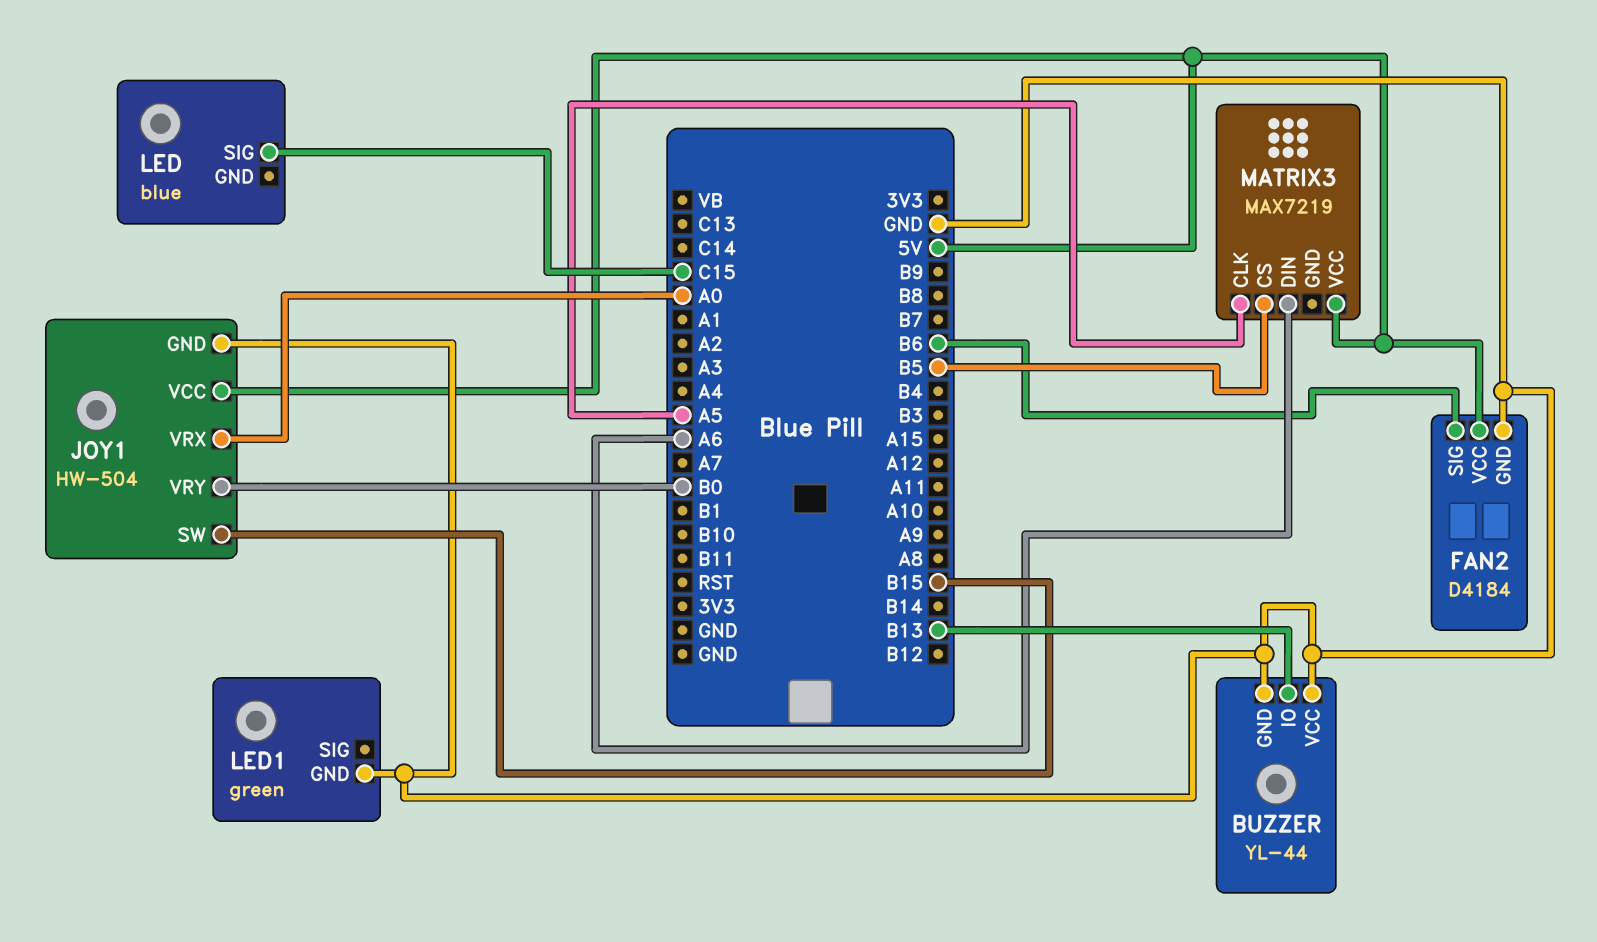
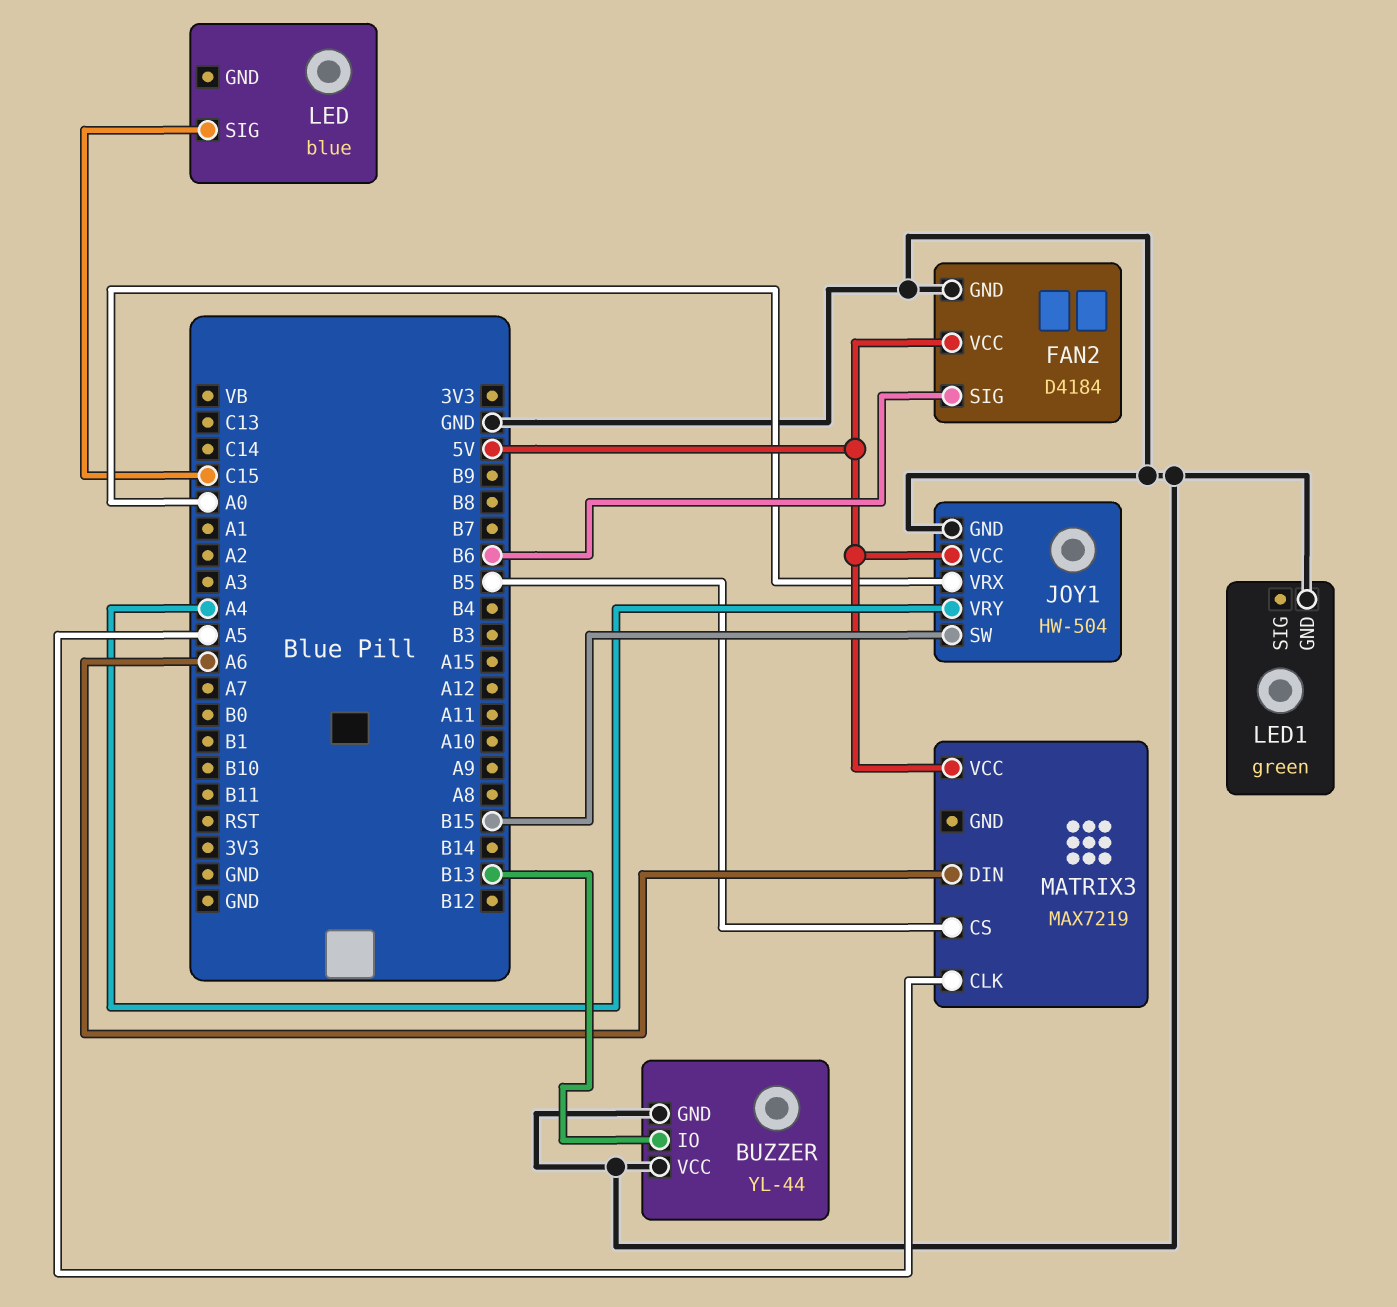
JOY1 pin VRY: B0 -> A4

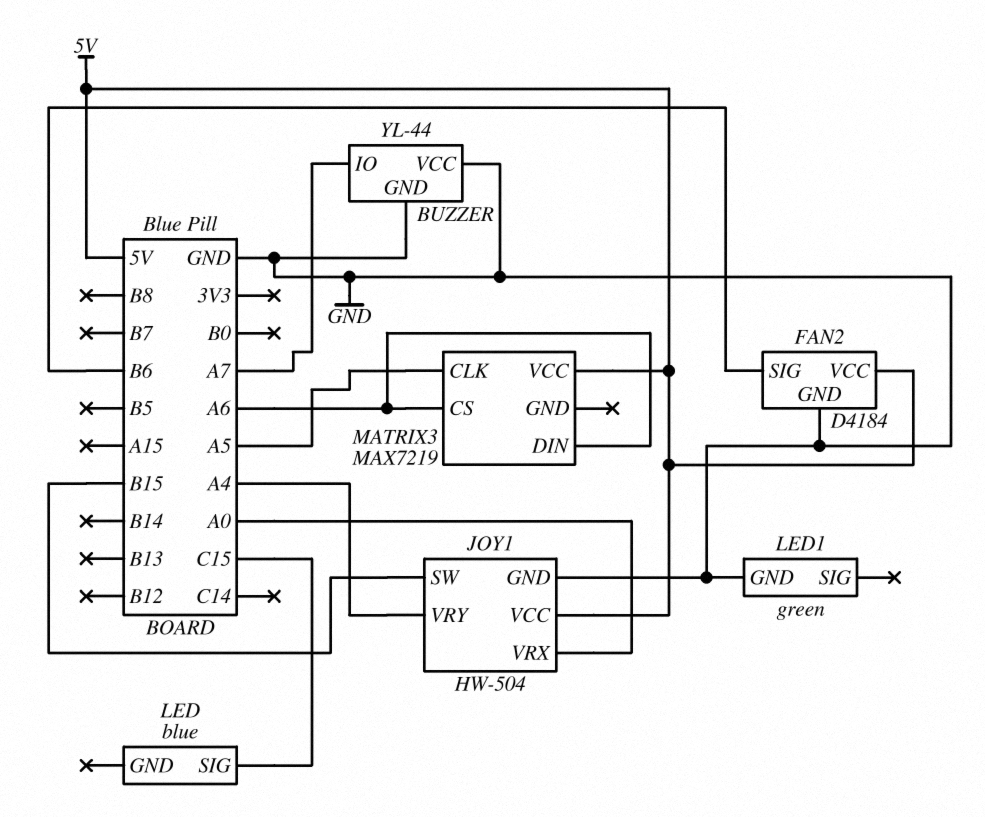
BUZZER pin IO: B13 -> A7
MATRIX3 pin CS: B5 -> A6

